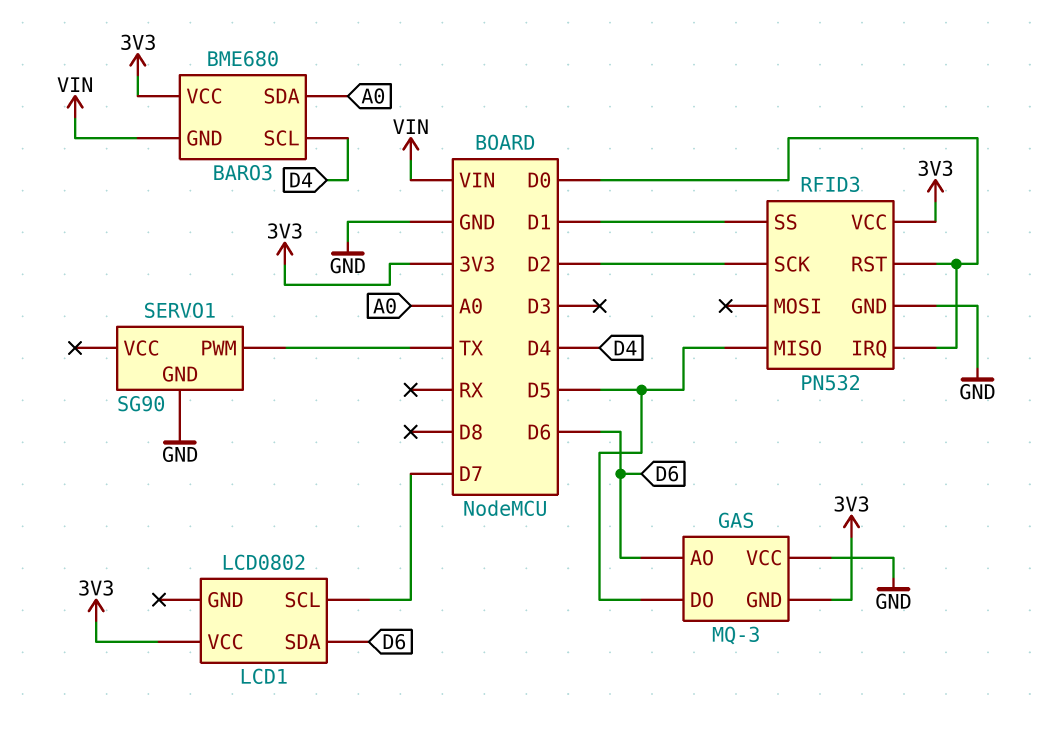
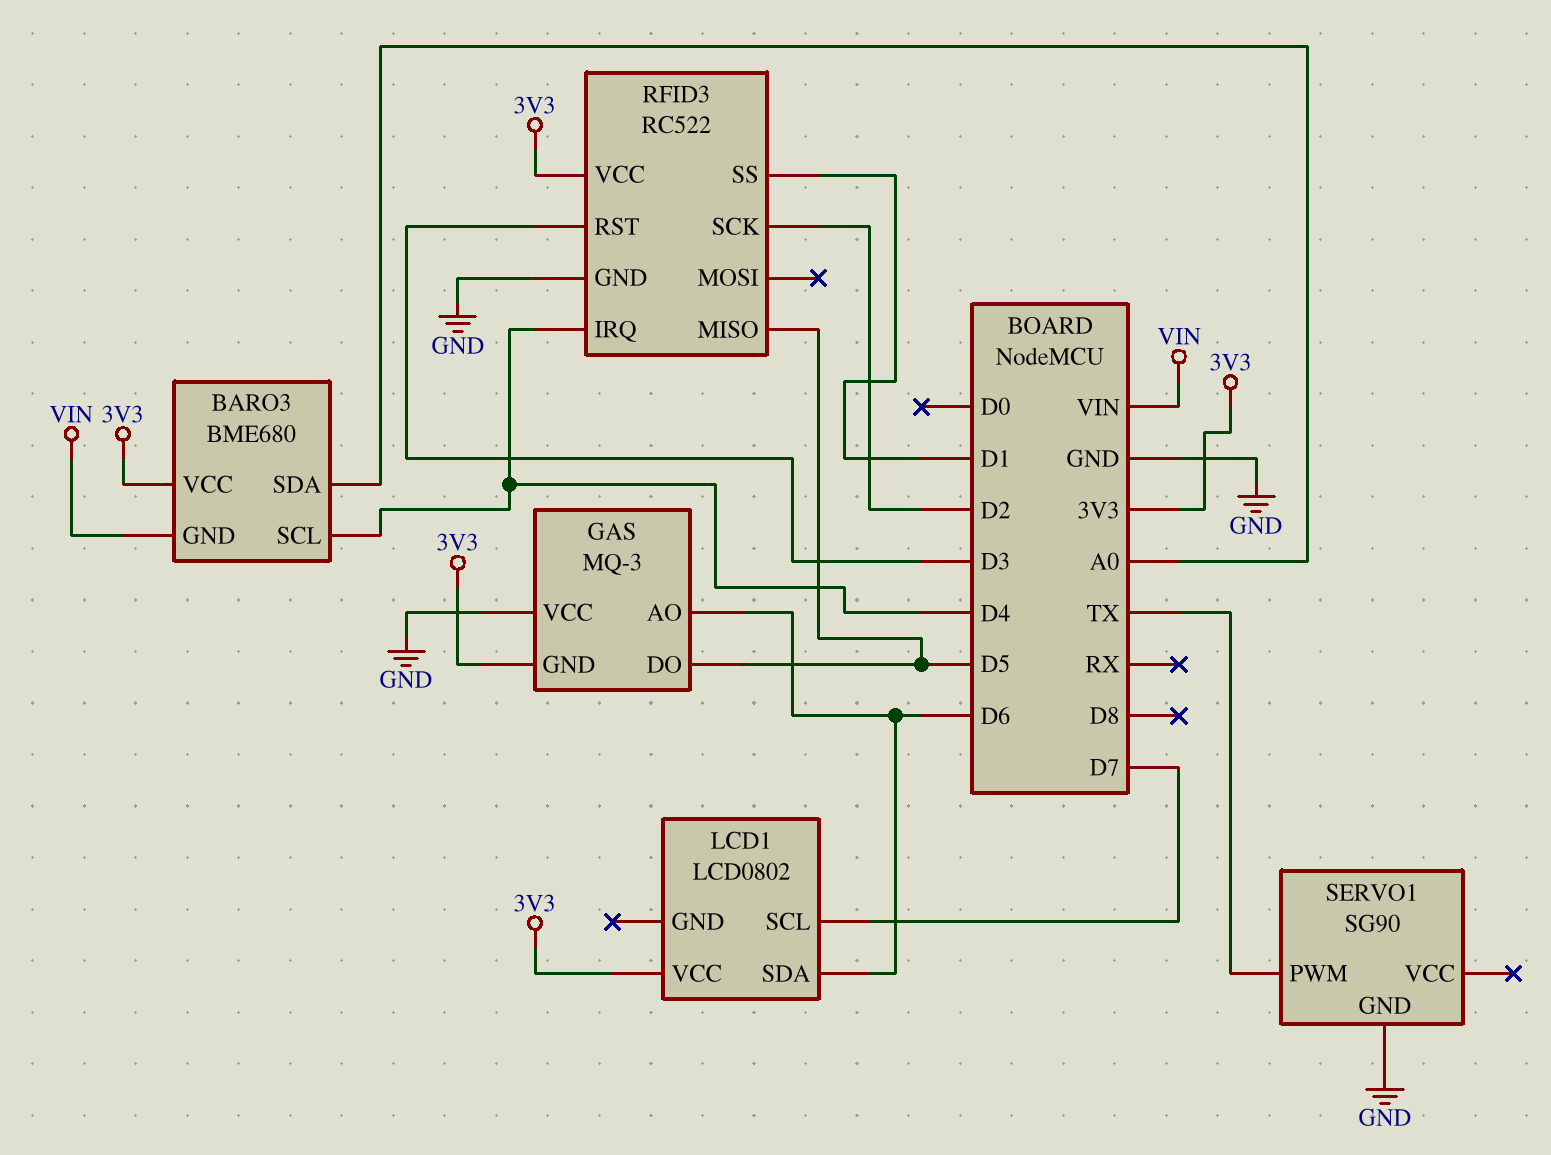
RFID3: PN532 -> RC522
RFID3 pin IRQ: D0 -> D4
RFID3 pin RST: D0 -> D3

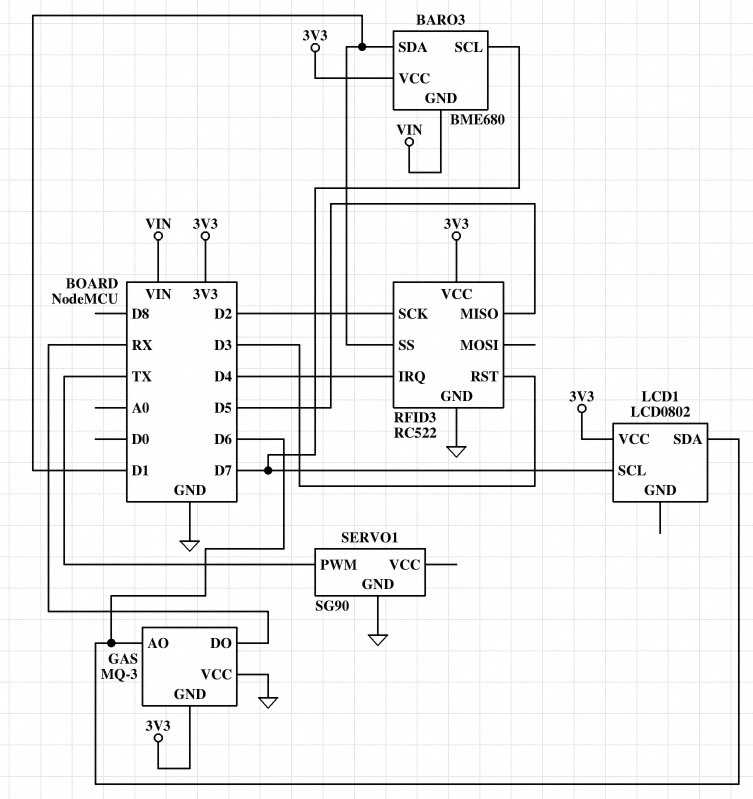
BARO3 pin SCL: D4 -> D7
BARO3 pin SDA: A0 -> D1
GAS pin DO: D5 -> RX

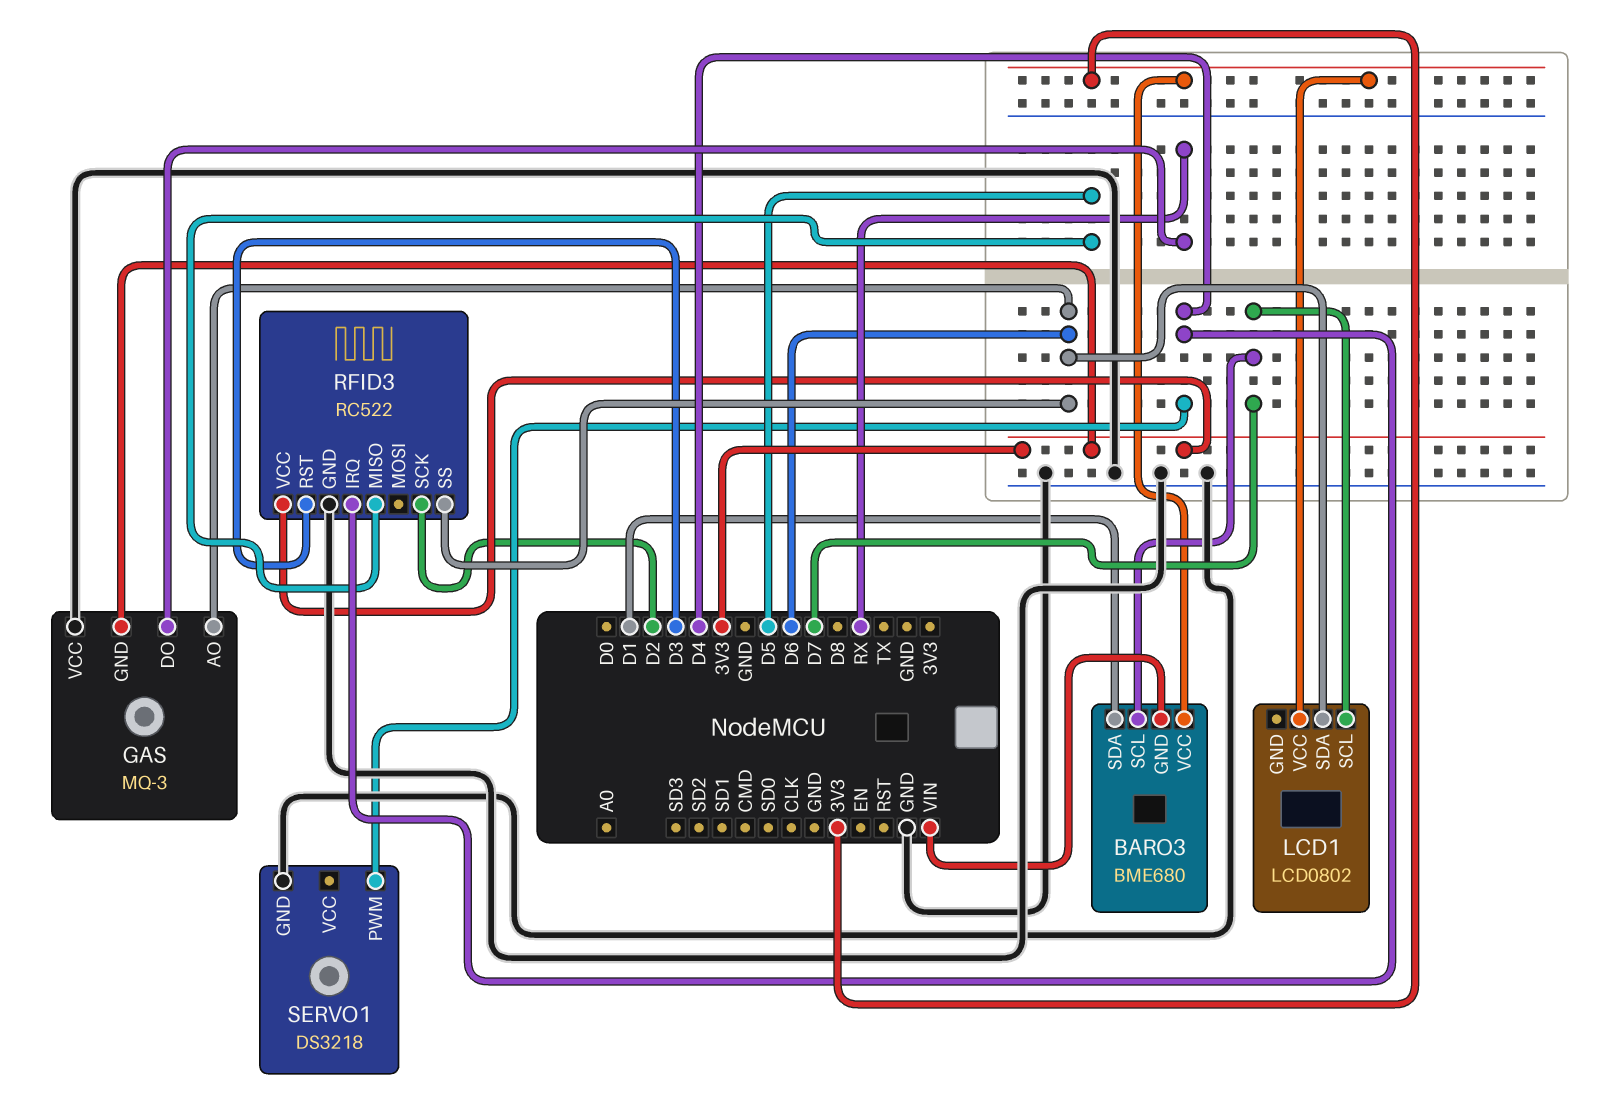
RFID3 pin SS: D1 -> D6
SERVO1: SG90 -> DS3218
SERVO1 pin PWM: TX -> D4

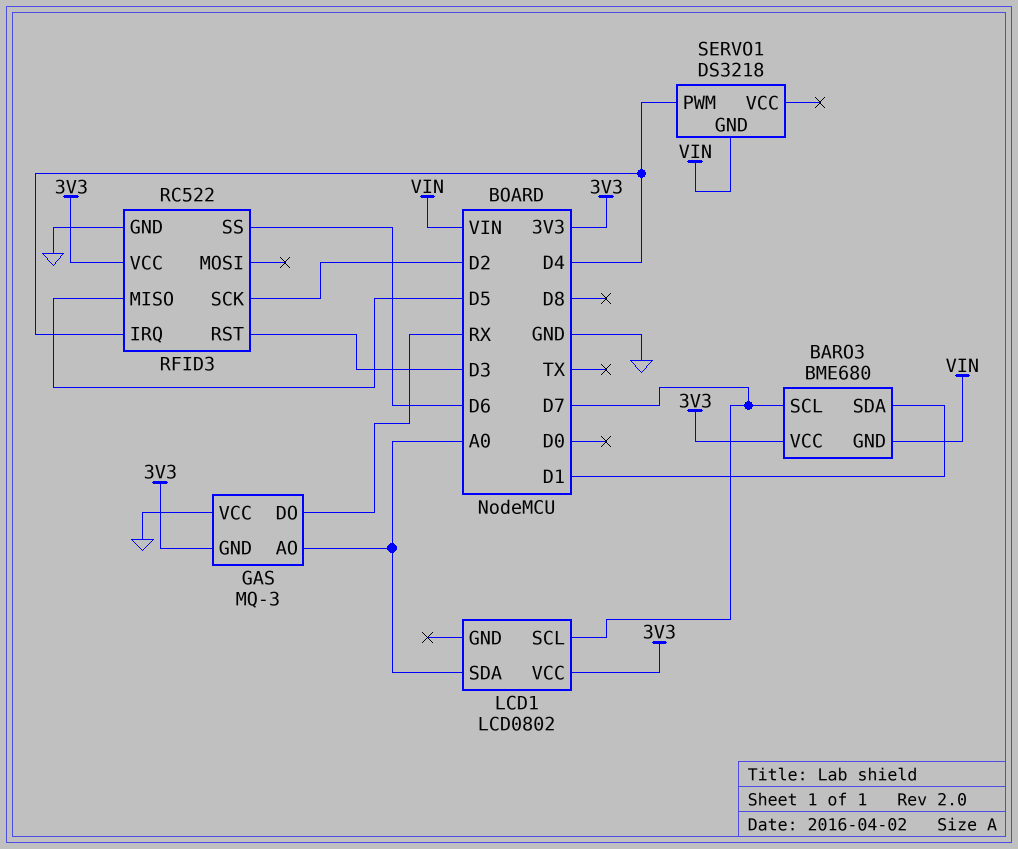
GAS pin AO: D6 -> A0
LCD1 pin SDA: D6 -> A0
SERVO1 pin GND: GND -> VIN

